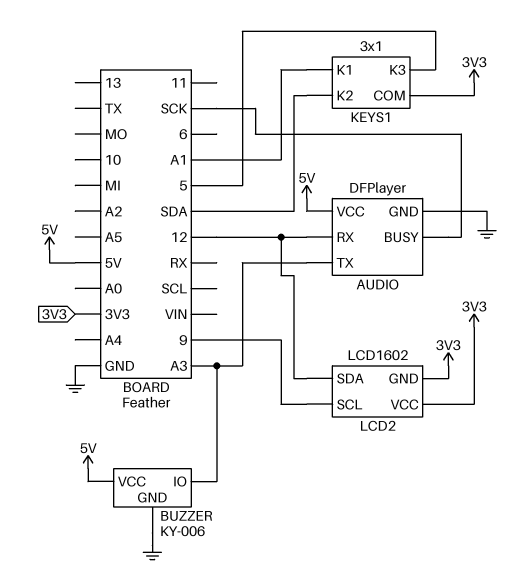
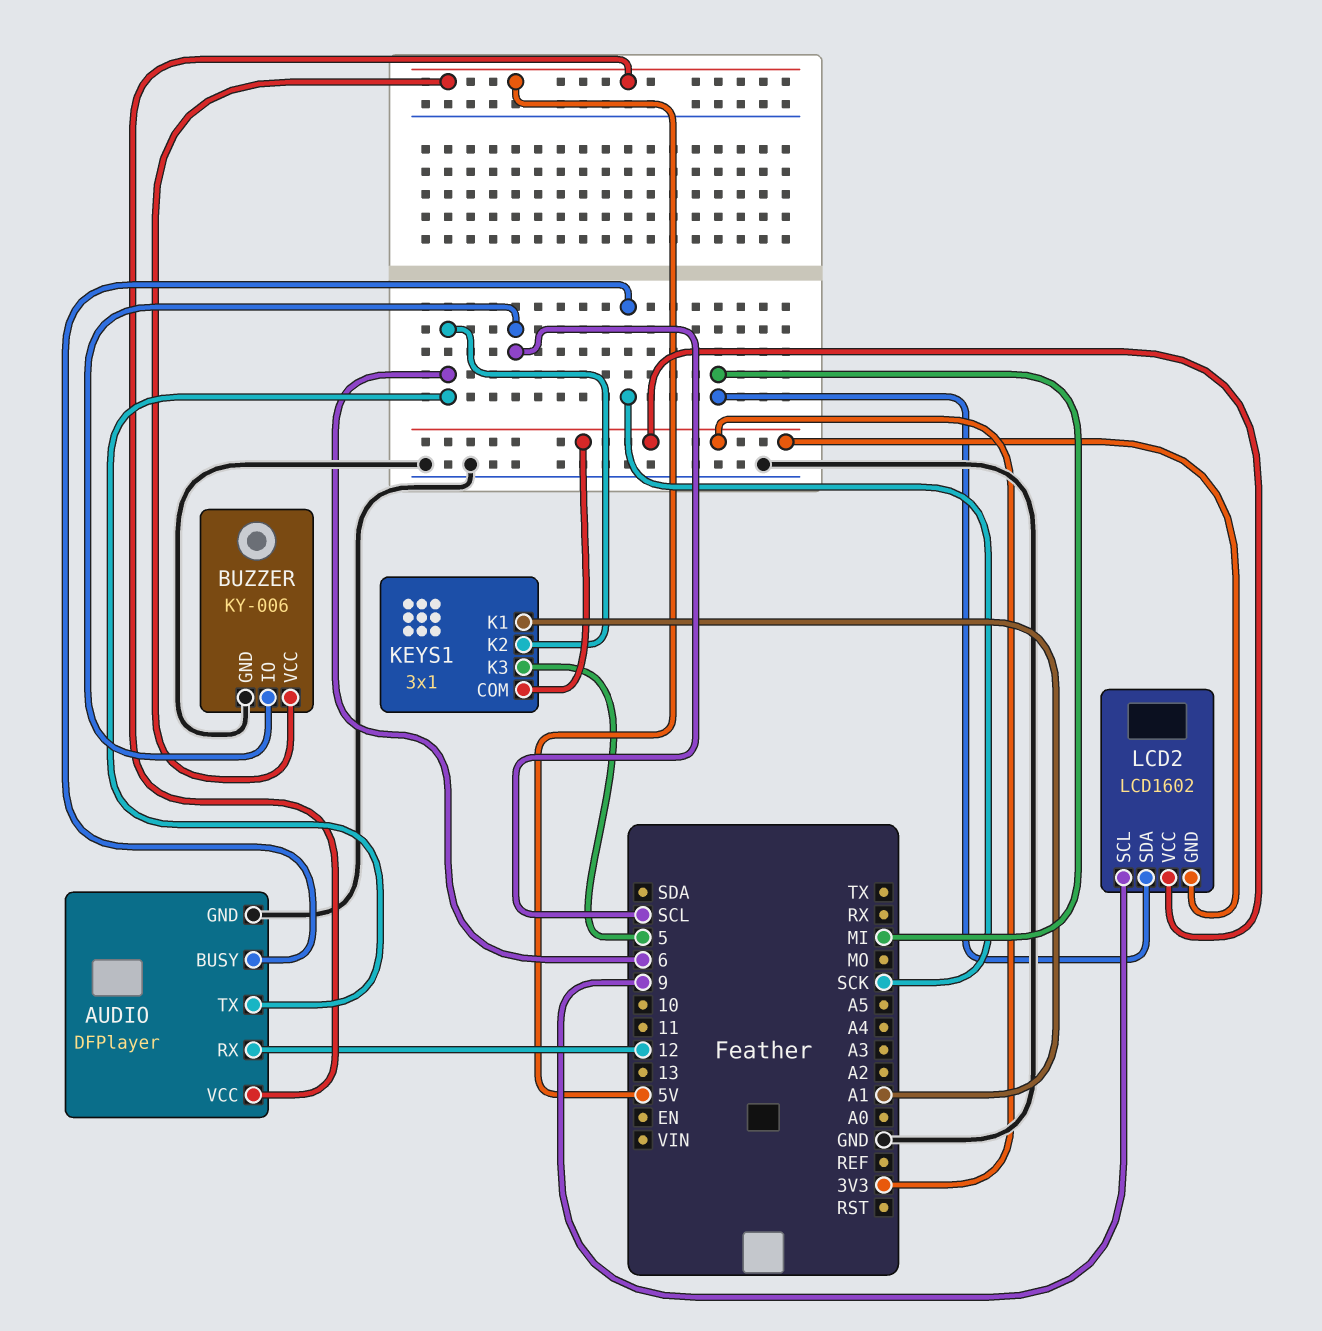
AUDIO pin TX: A3 -> 6
BUZZER pin IO: A3 -> SCL
KEYS1 pin K2: SDA -> 6
LCD2 pin SDA: 12 -> MI

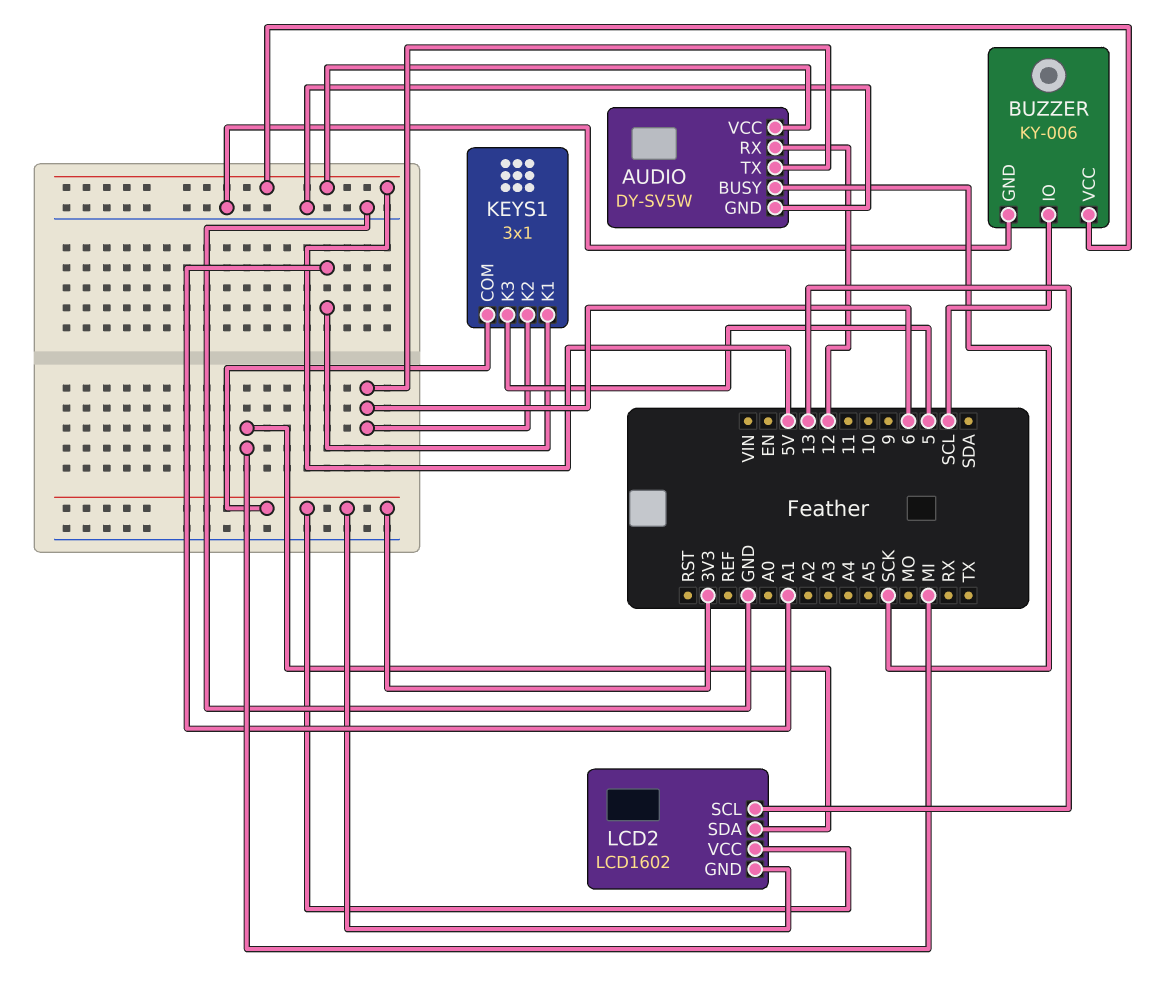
AUDIO: DFPlayer -> DY-SV5W
LCD2 pin SCL: 9 -> 13

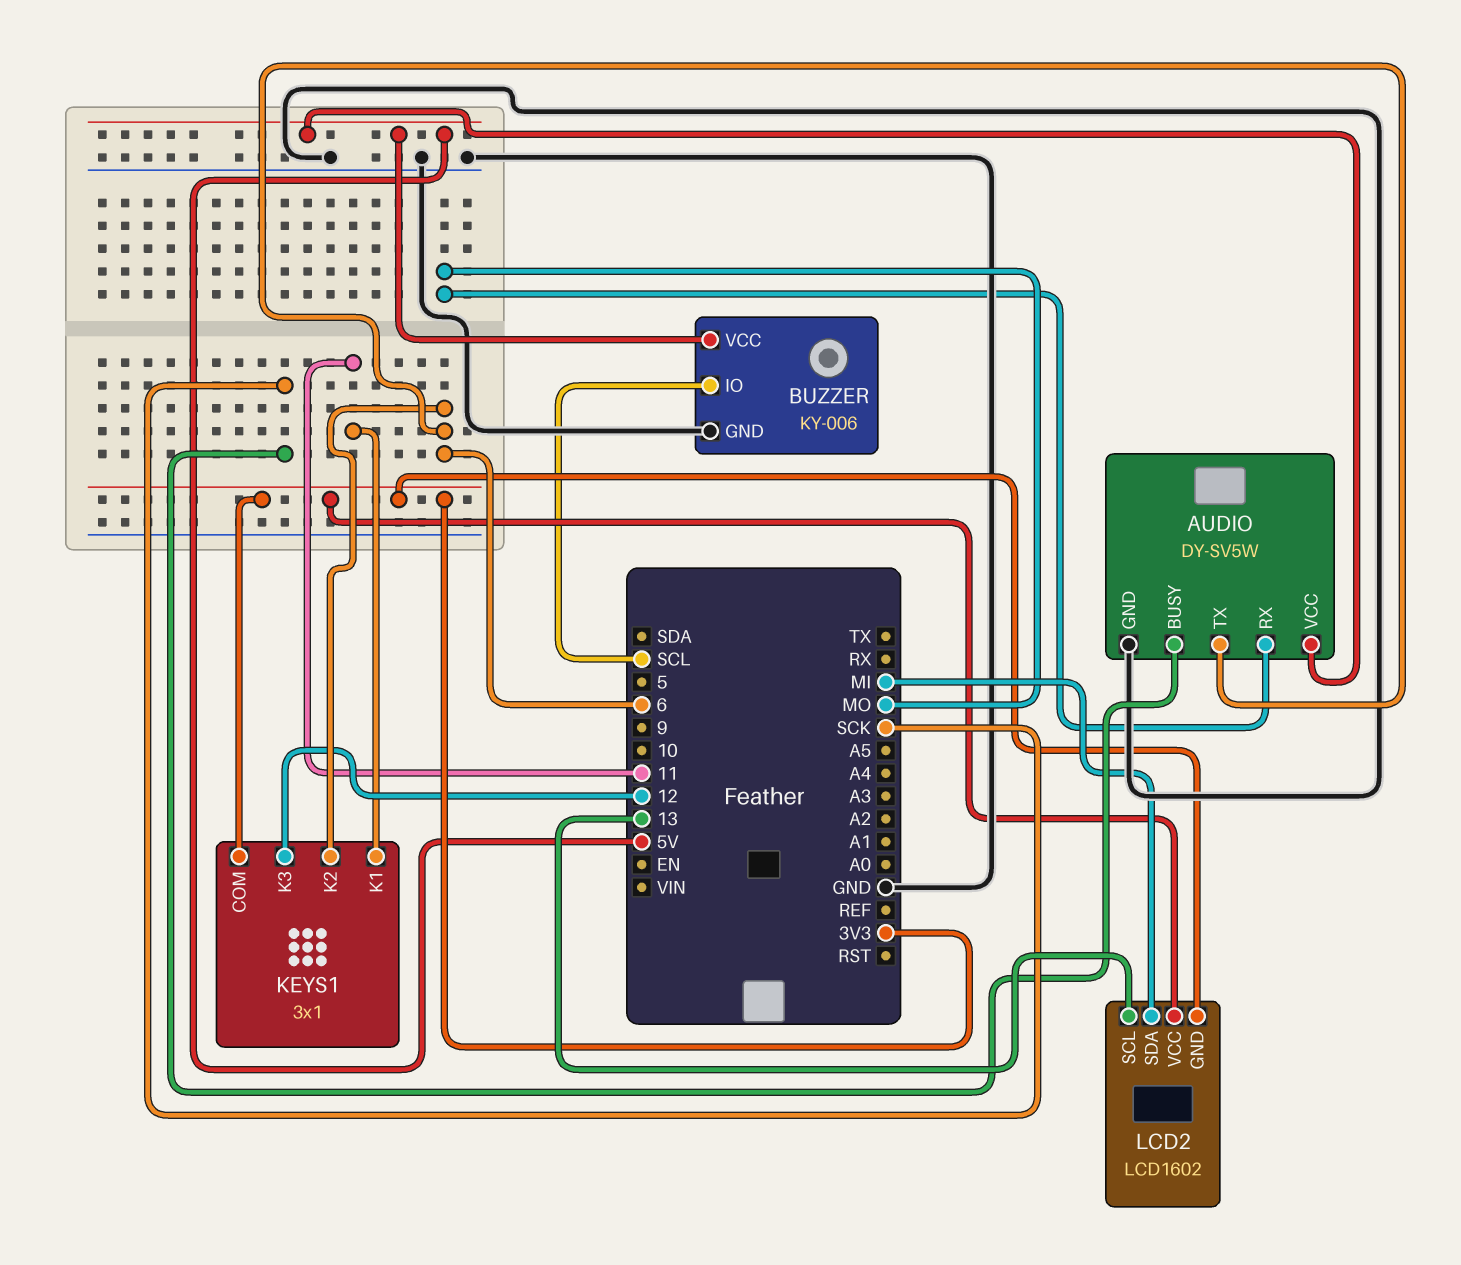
AUDIO pin RX: 12 -> MO
KEYS1 pin K1: A1 -> 11
KEYS1 pin K3: 5 -> 12

